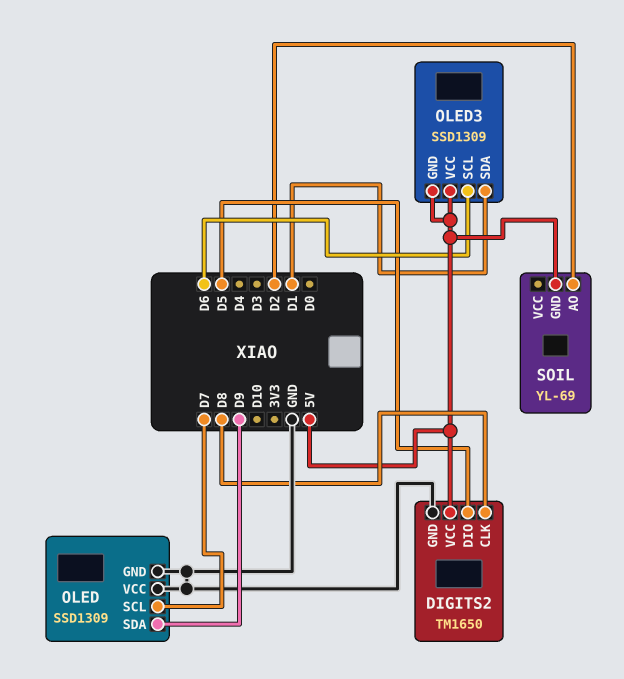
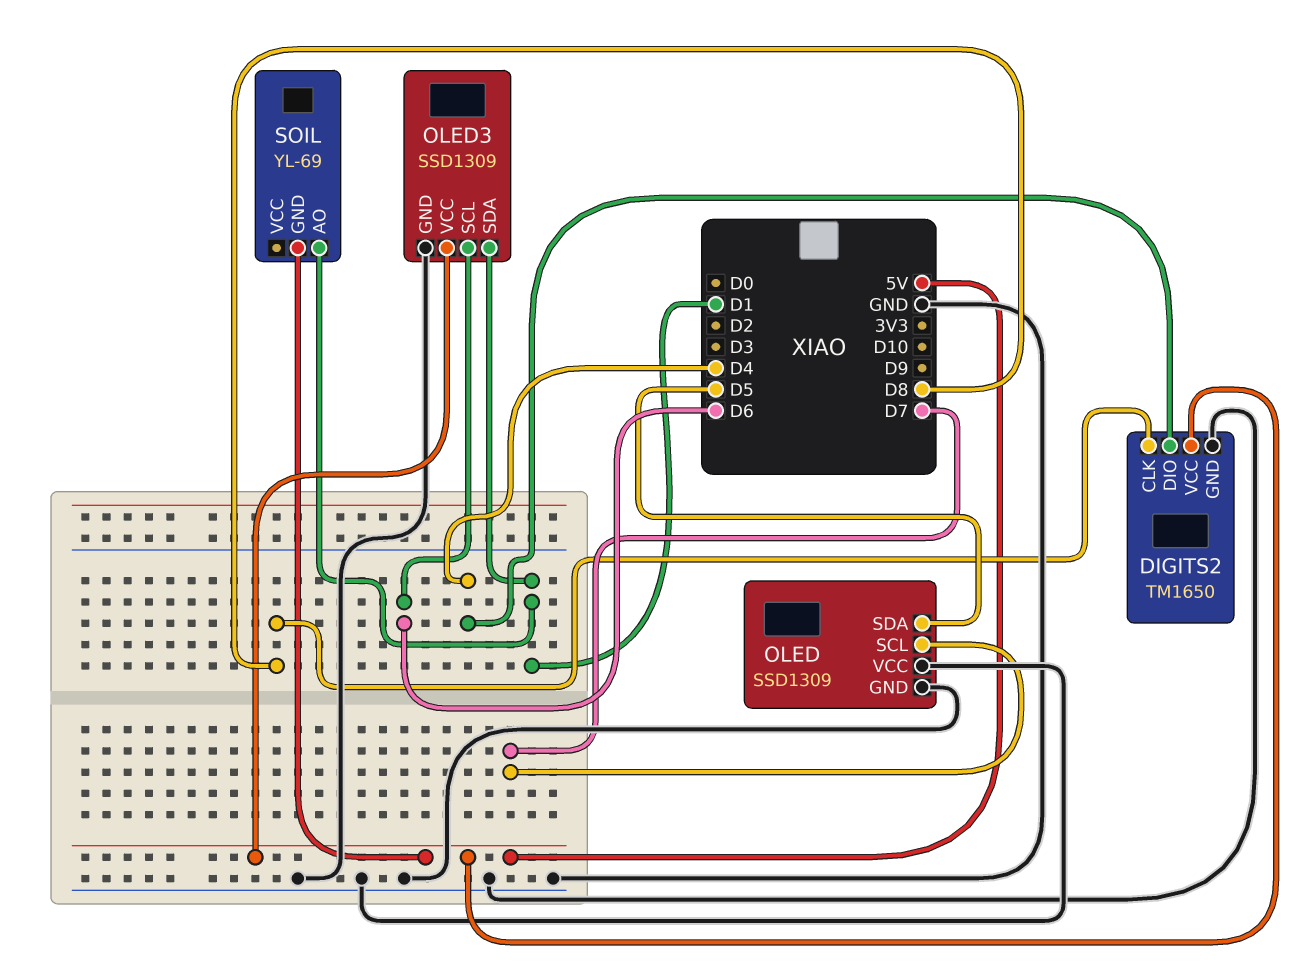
DIGITS2 pin DIO: D5 -> D4
OLED pin SDA: D9 -> D5
OLED3 pin GND: 5V -> GND
SOIL pin AO: D2 -> D1

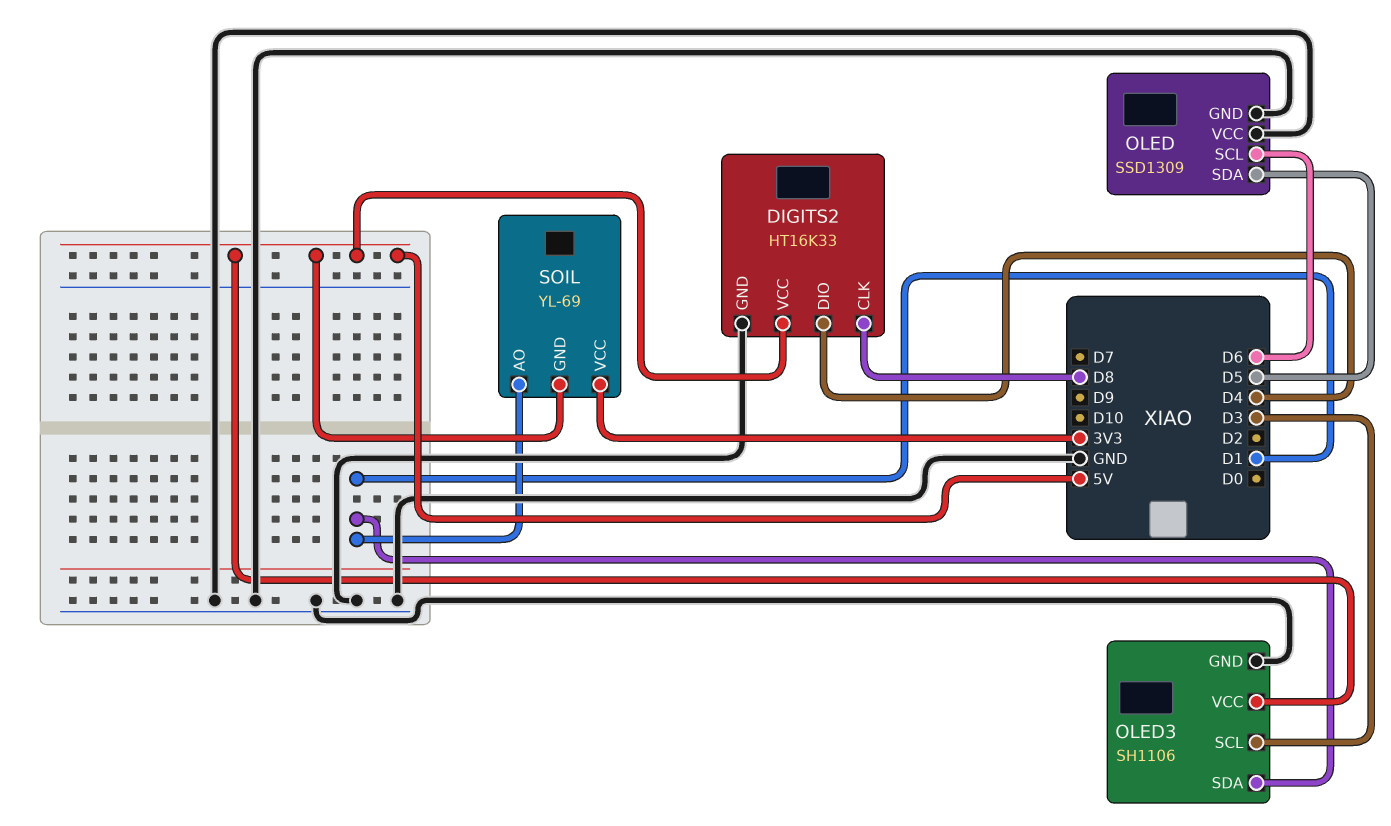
DIGITS2: TM1650 -> HT16K33
OLED pin SCL: D7 -> D6
OLED3: SSD1309 -> SH1106
OLED3 pin SCL: D6 -> D3
SOIL pin VCC: none -> 3V3

